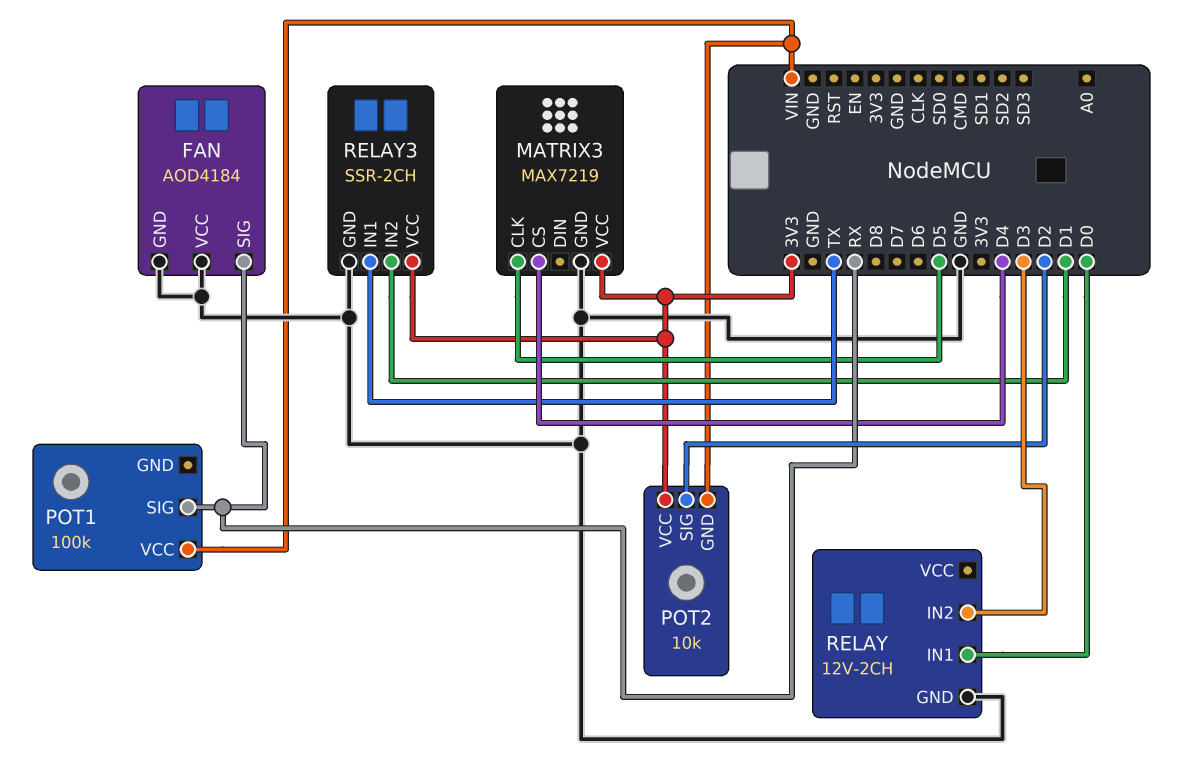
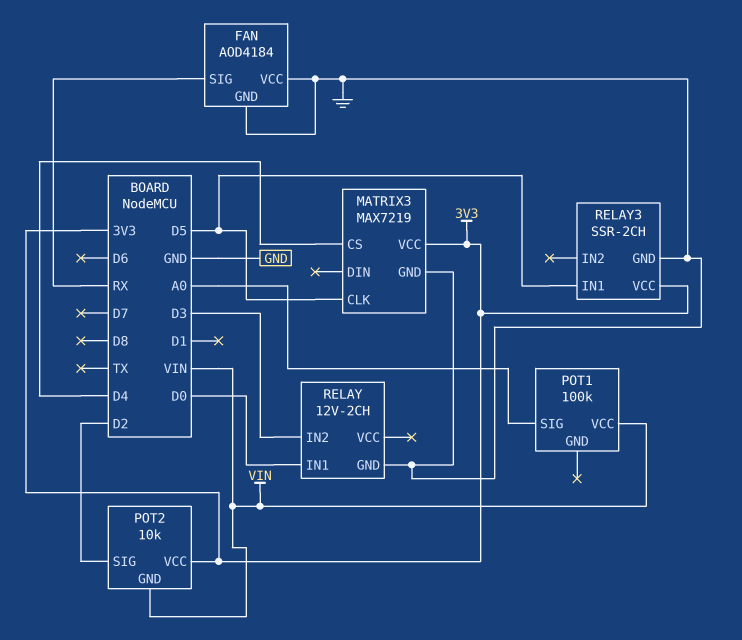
POT1 pin SIG: RX -> A0
RELAY3 pin IN1: TX -> D5
RELAY3 pin IN2: D1 -> none

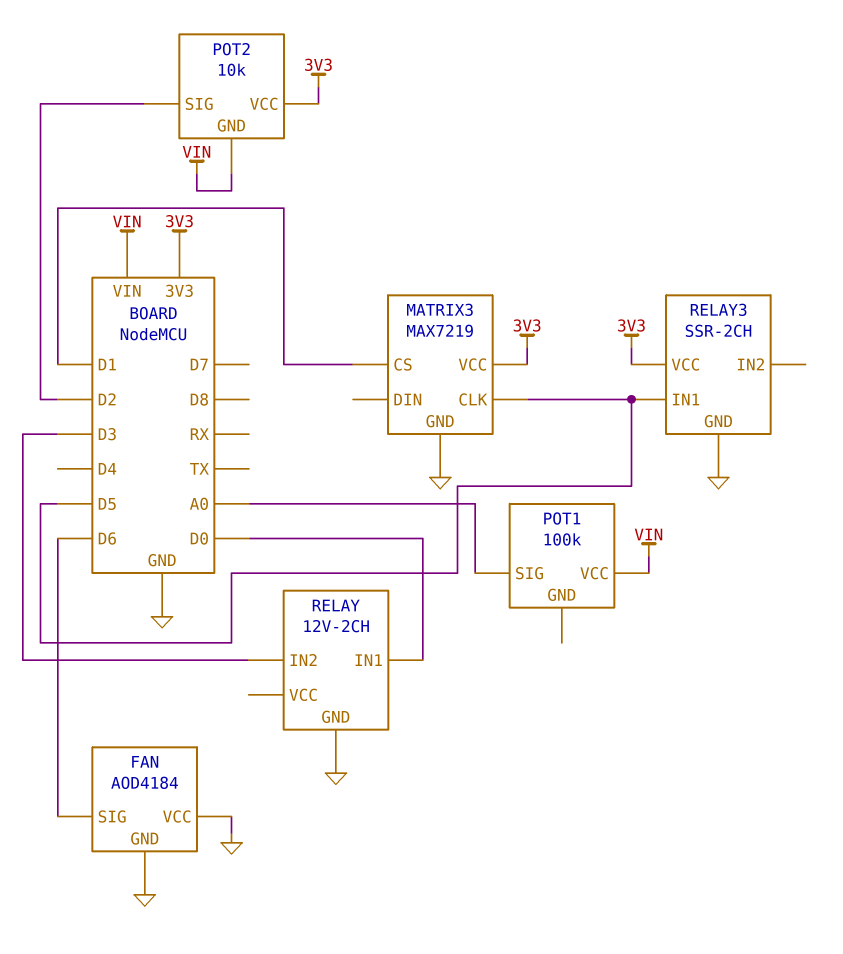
FAN pin SIG: RX -> D6
MATRIX3 pin CS: D4 -> D1

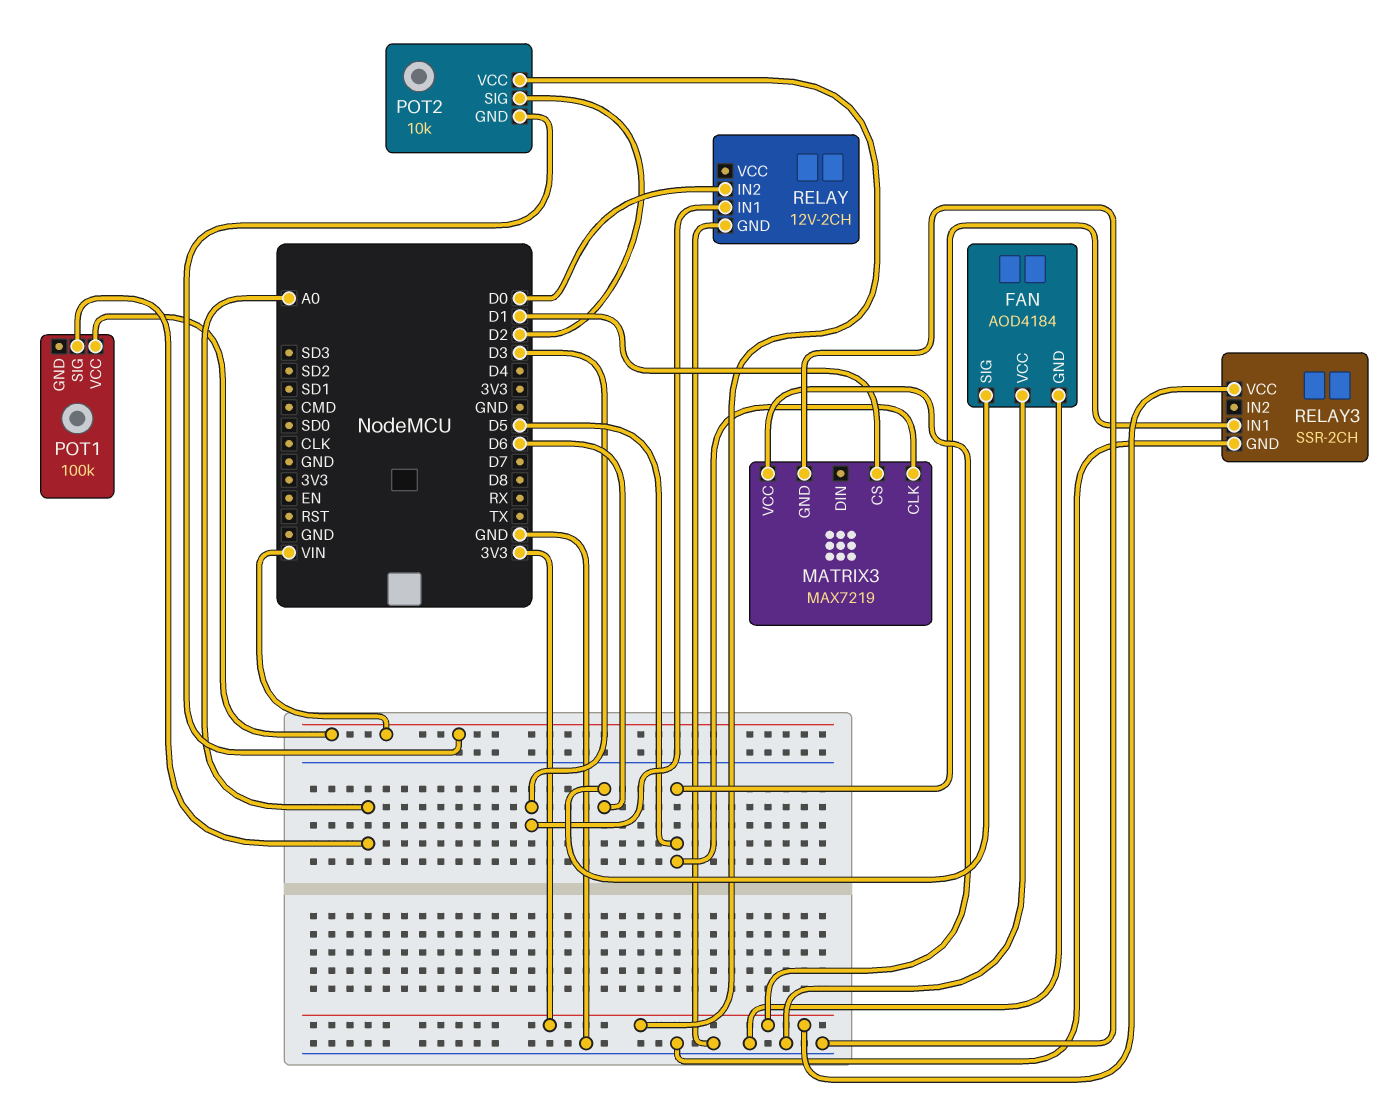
RELAY pin IN1: D0 -> D3
RELAY pin IN2: D3 -> D0

